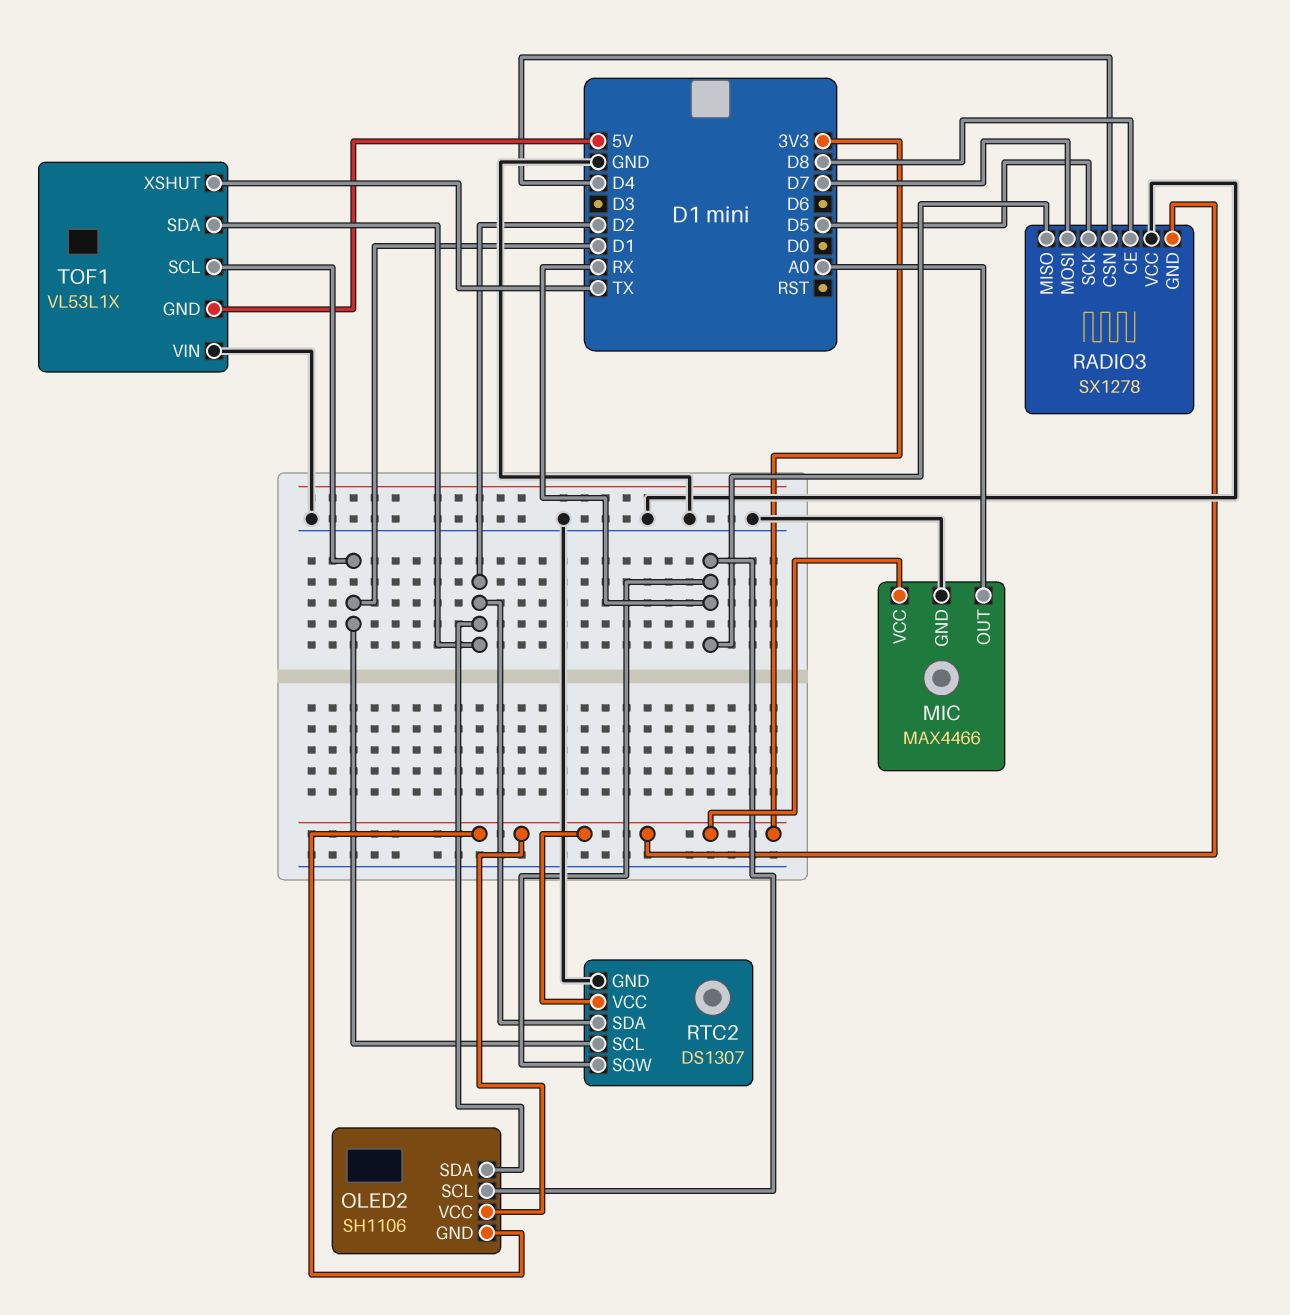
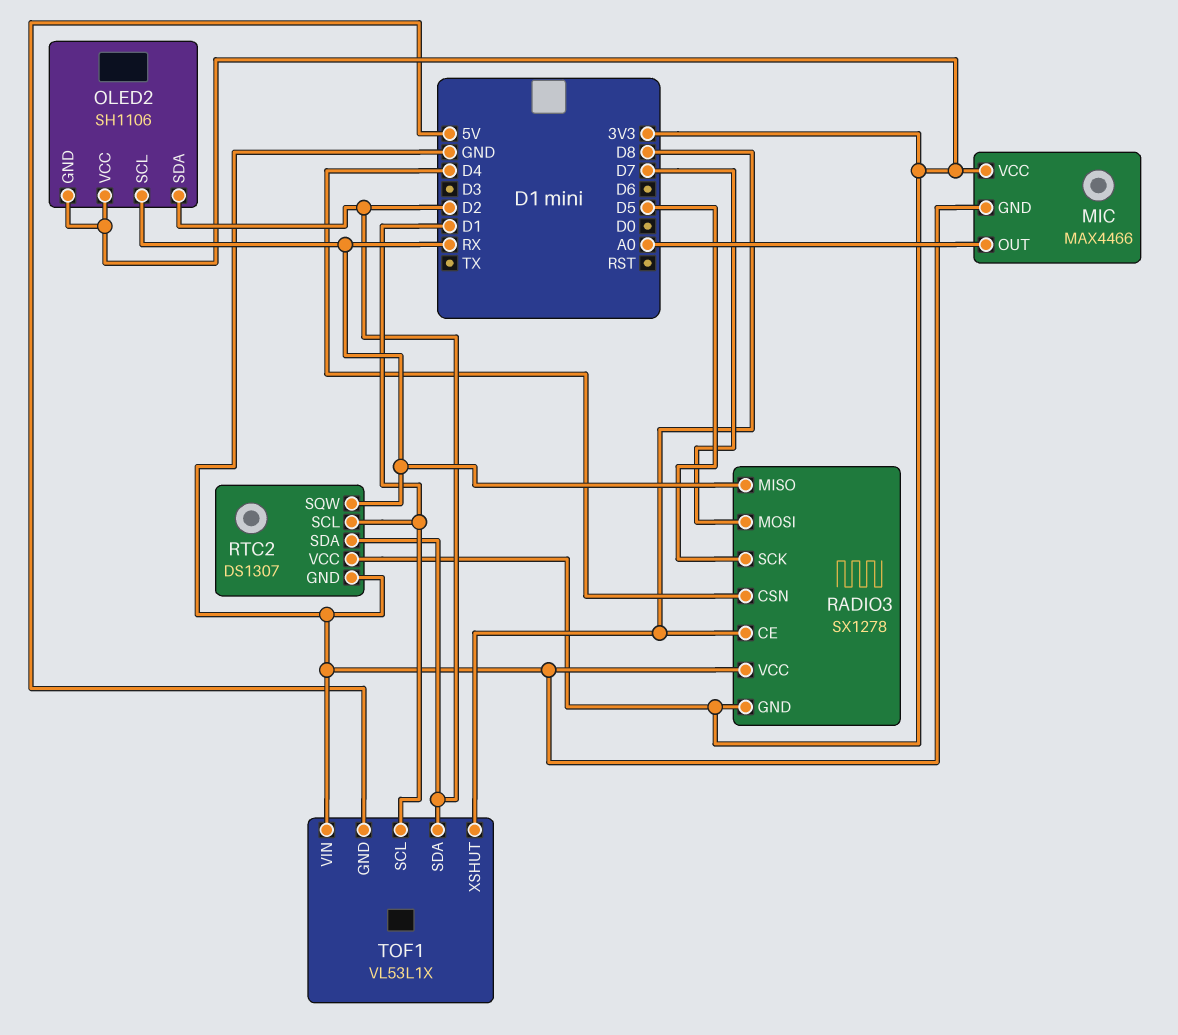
TOF1 pin XSHUT: TX -> D8

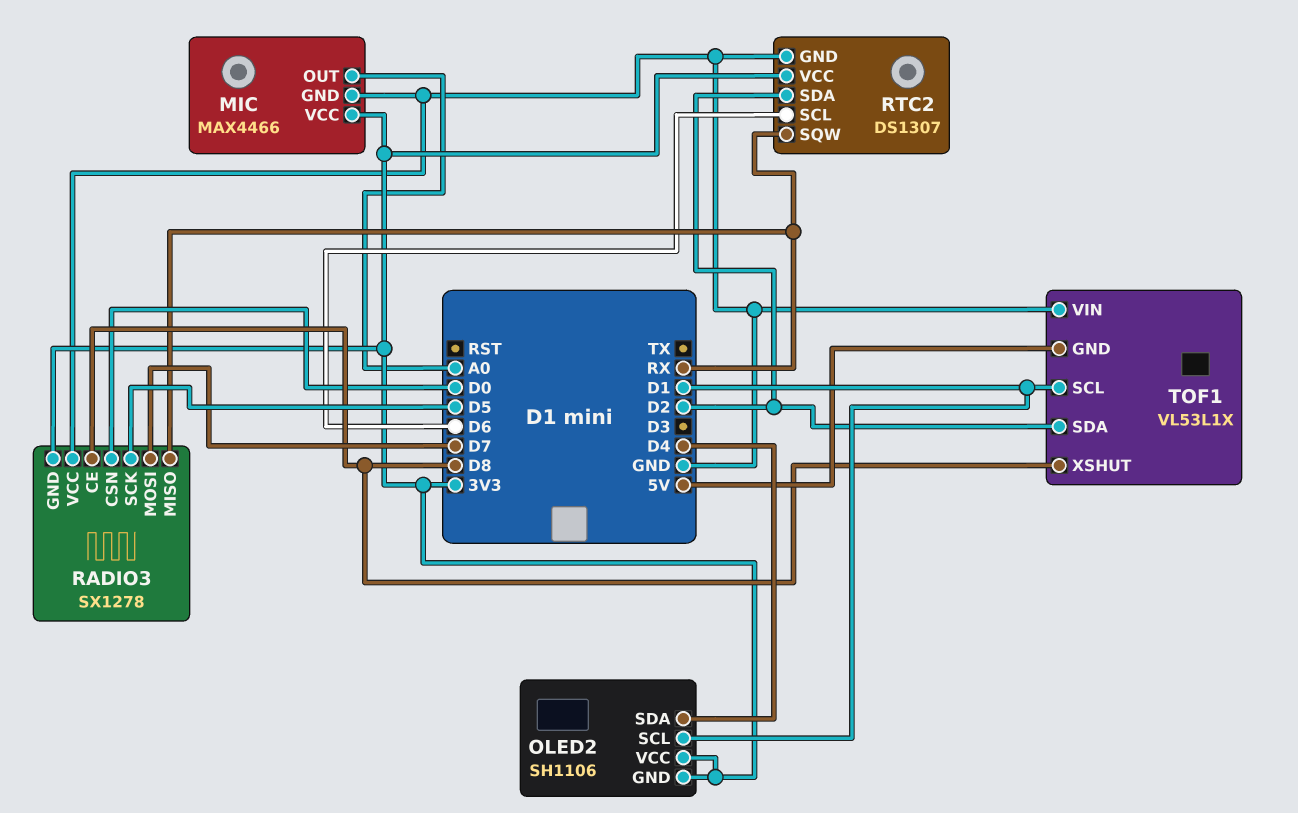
OLED2 pin SCL: RX -> D1
OLED2 pin SDA: D2 -> D4
RADIO3 pin CSN: D4 -> D0
RTC2 pin SCL: D1 -> D6

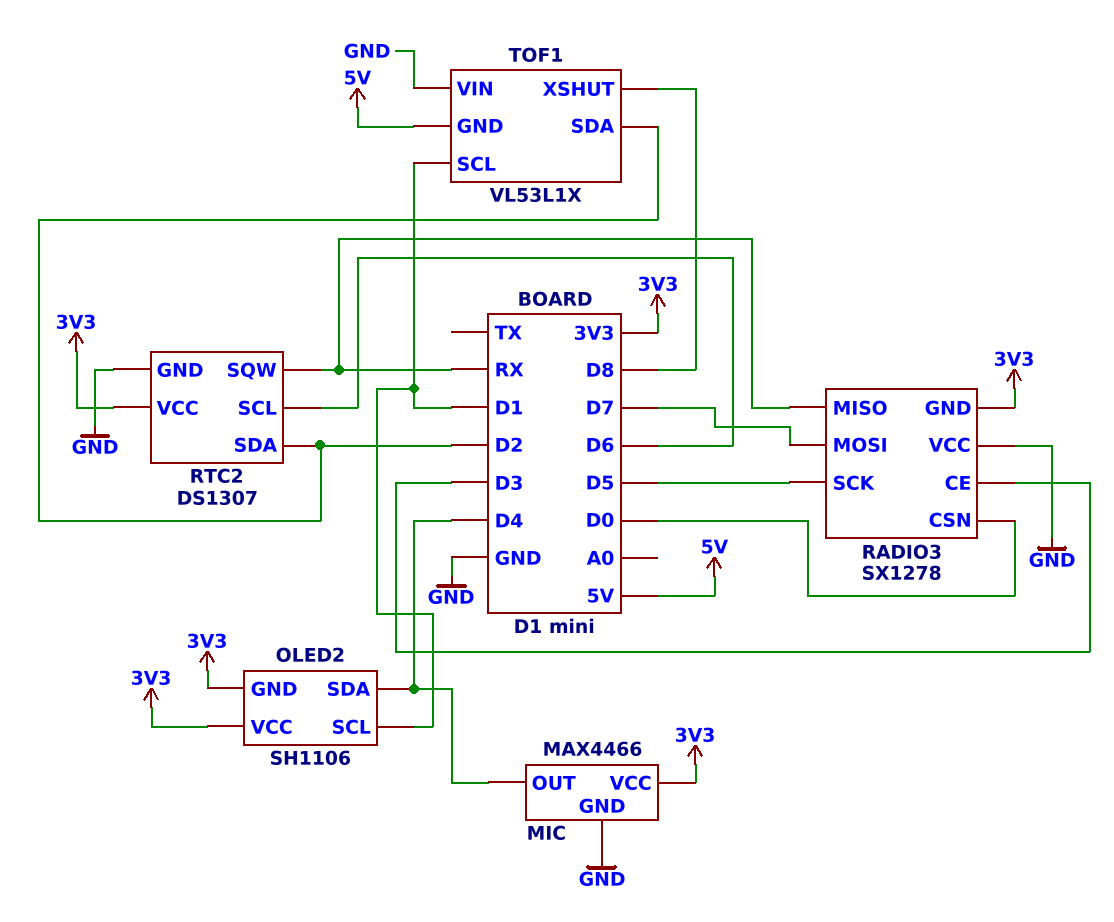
MIC pin OUT: A0 -> D4
RADIO3 pin CE: D8 -> D3

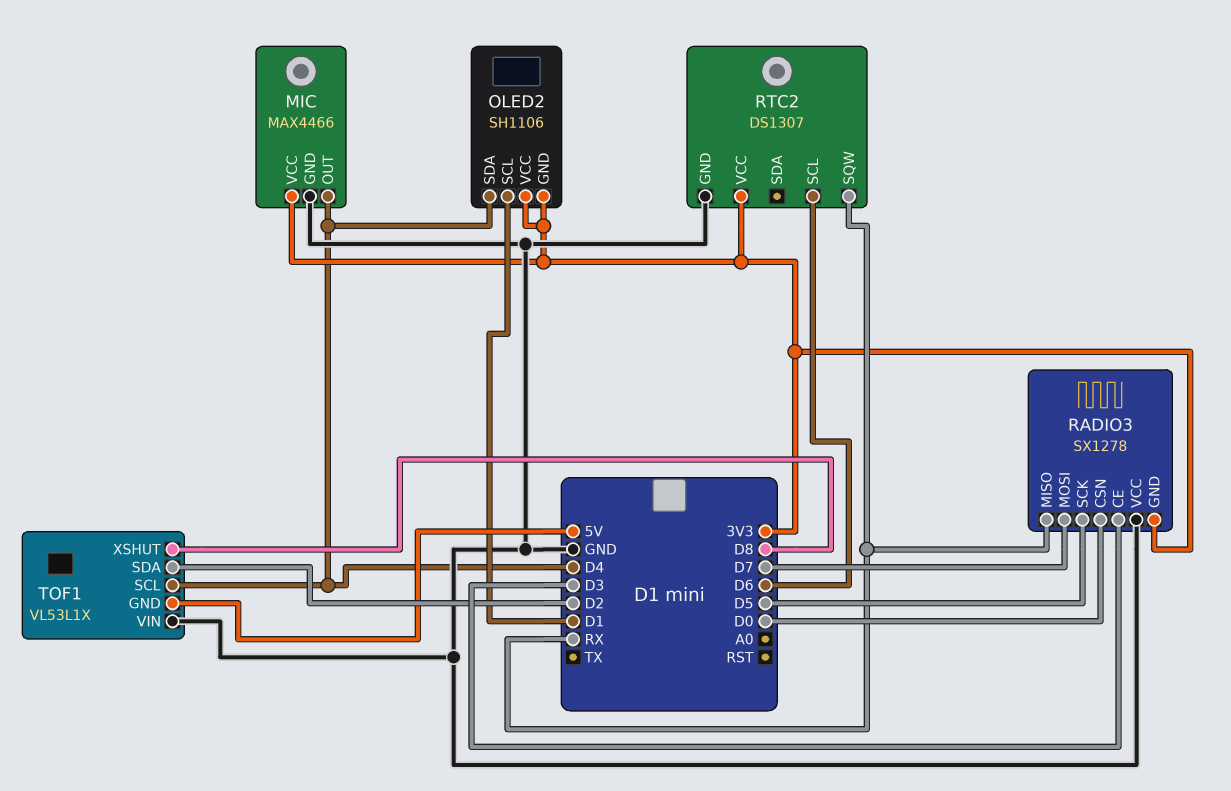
RTC2 pin SDA: D2 -> none
TOF1 pin SCL: D1 -> D4

